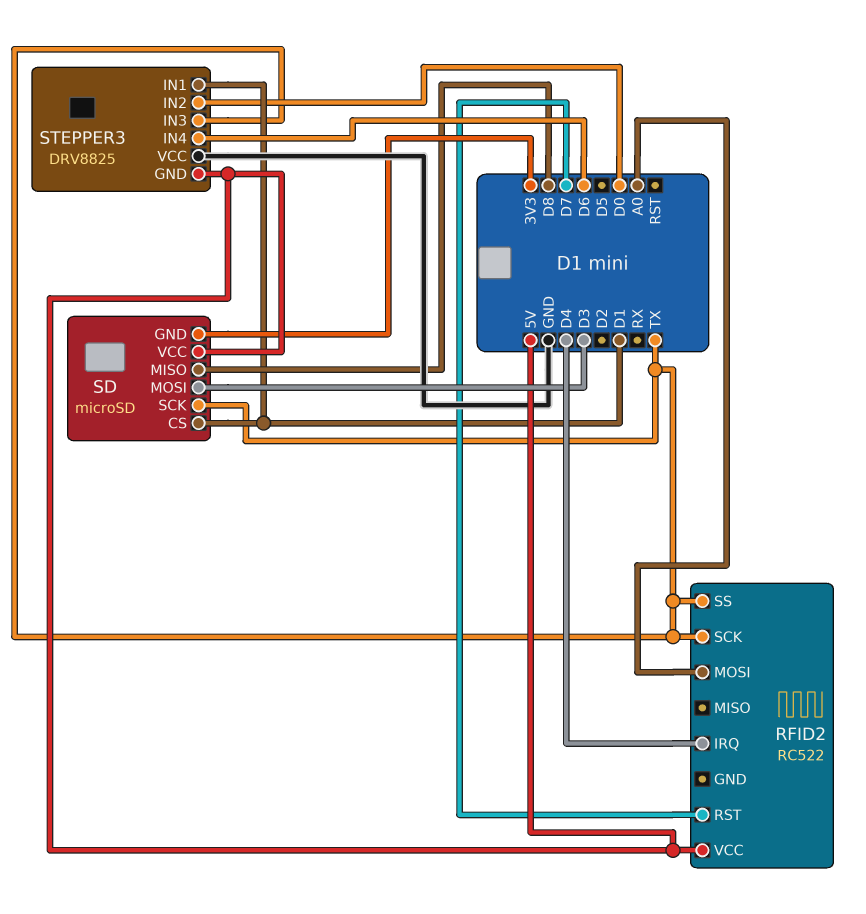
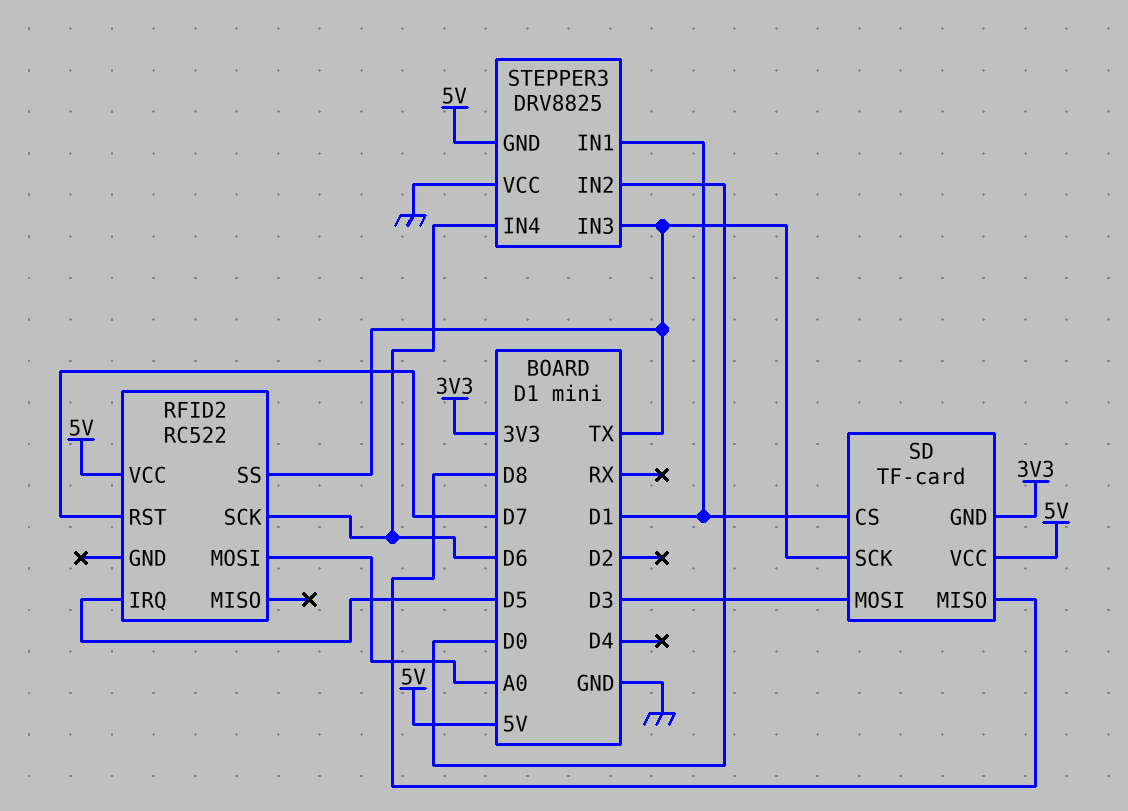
RFID2 pin IRQ: D4 -> D5
RFID2 pin SCK: TX -> D6
SD: microSD -> TF-card

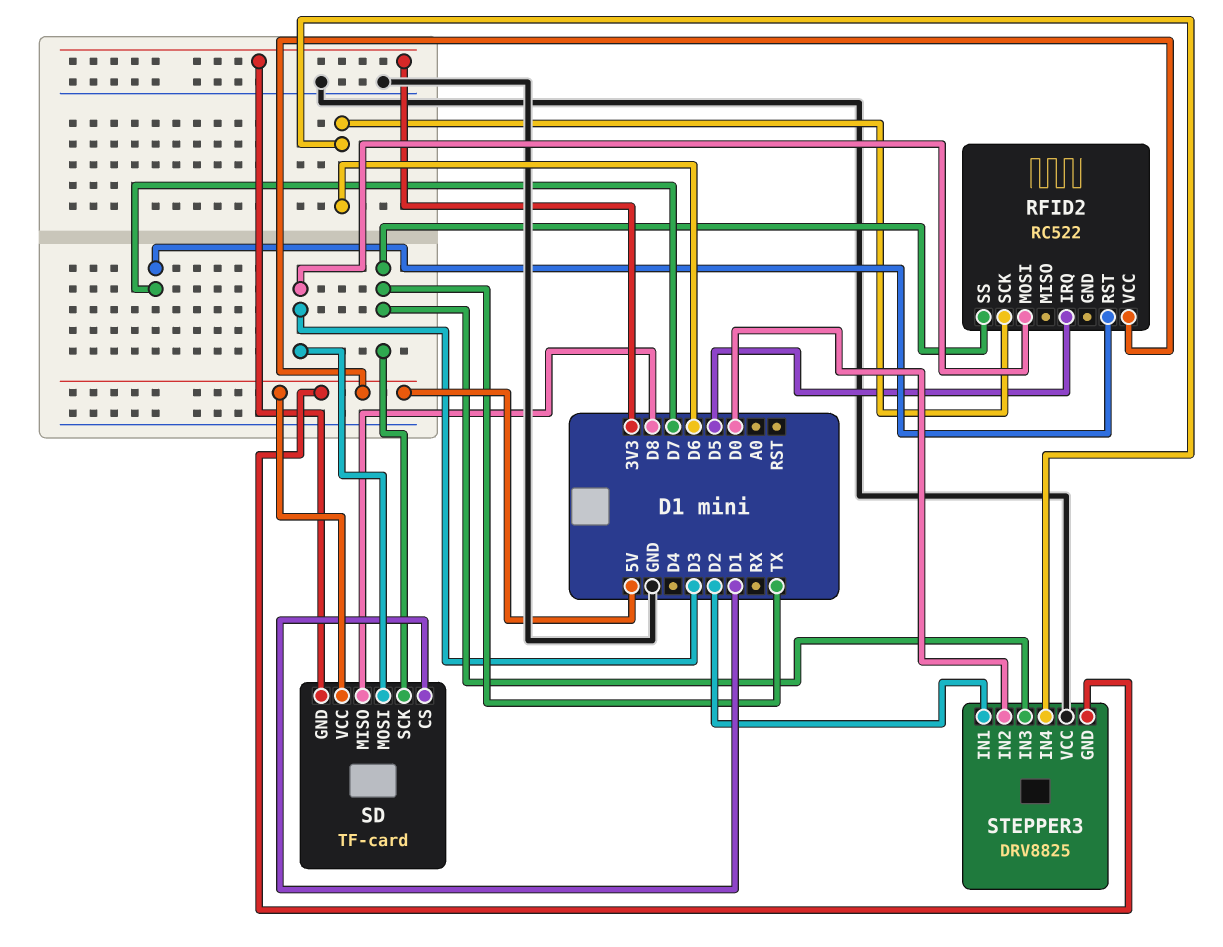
RFID2 pin MOSI: A0 -> D3
STEPPER3 pin IN1: D1 -> D2

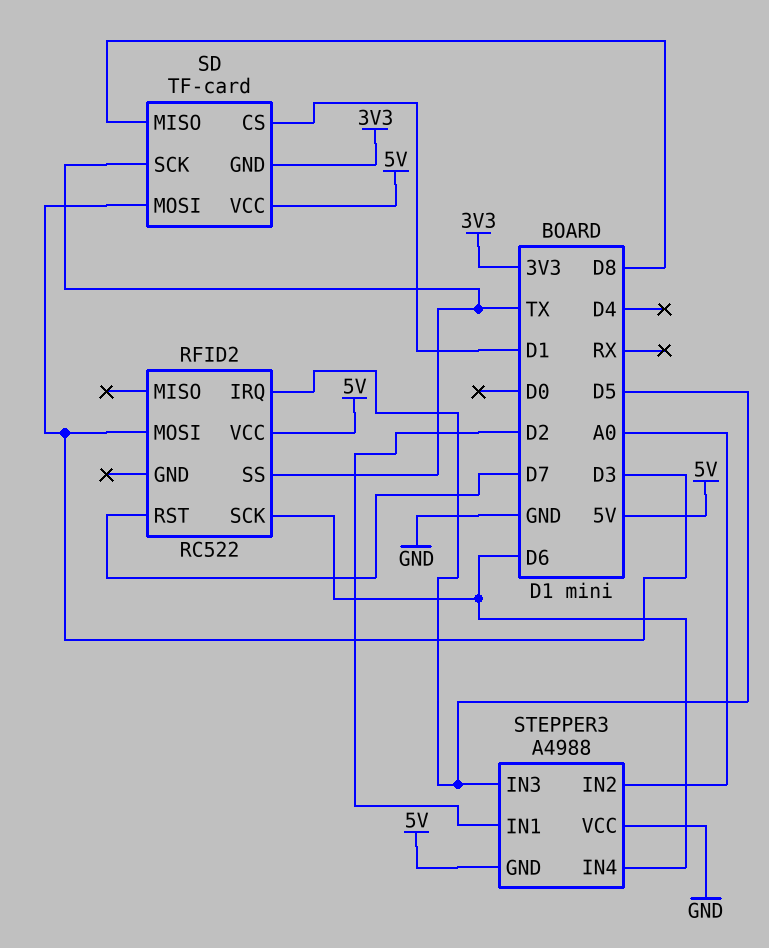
STEPPER3: DRV8825 -> A4988
STEPPER3 pin IN2: D0 -> A0
STEPPER3 pin IN3: TX -> D5

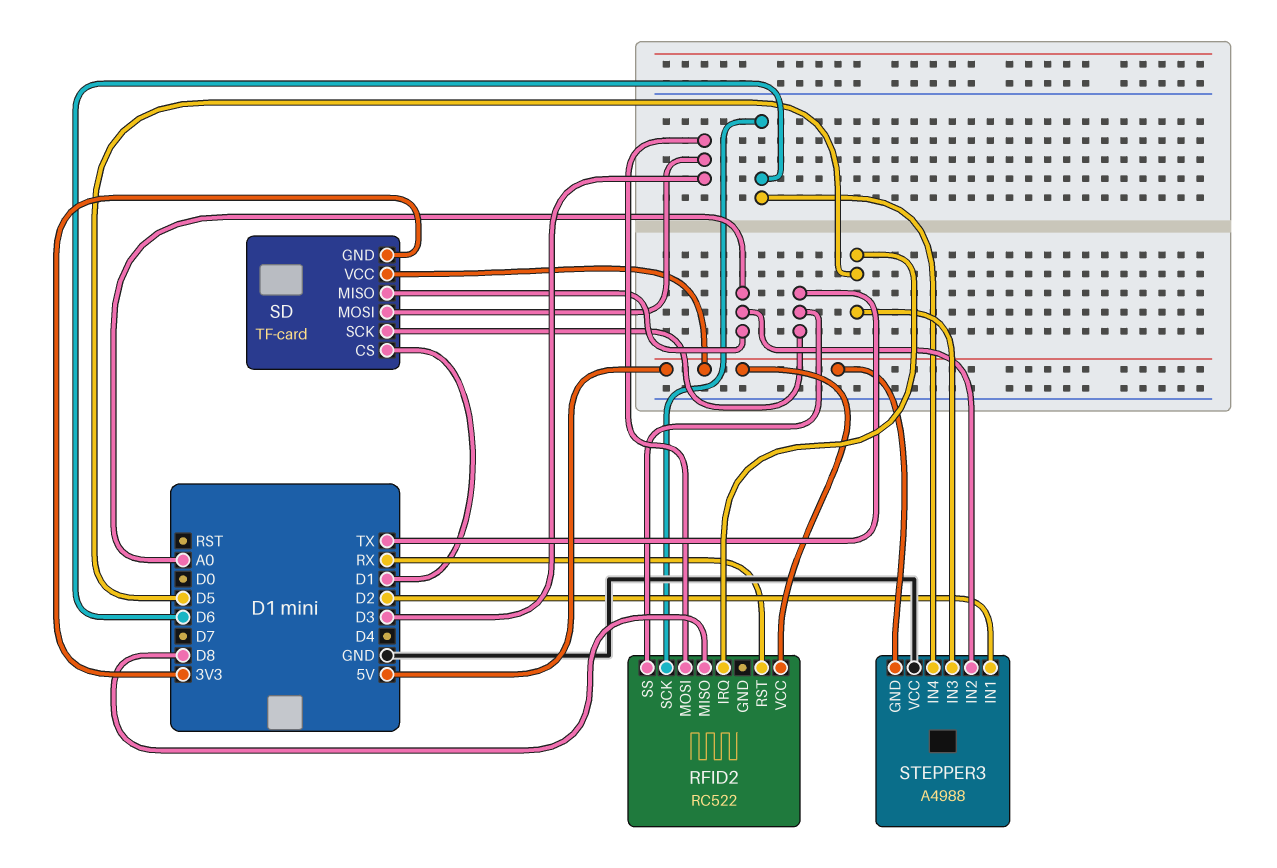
RFID2 pin MISO: none -> D8
RFID2 pin RST: D7 -> RX
SD pin MISO: D8 -> A0

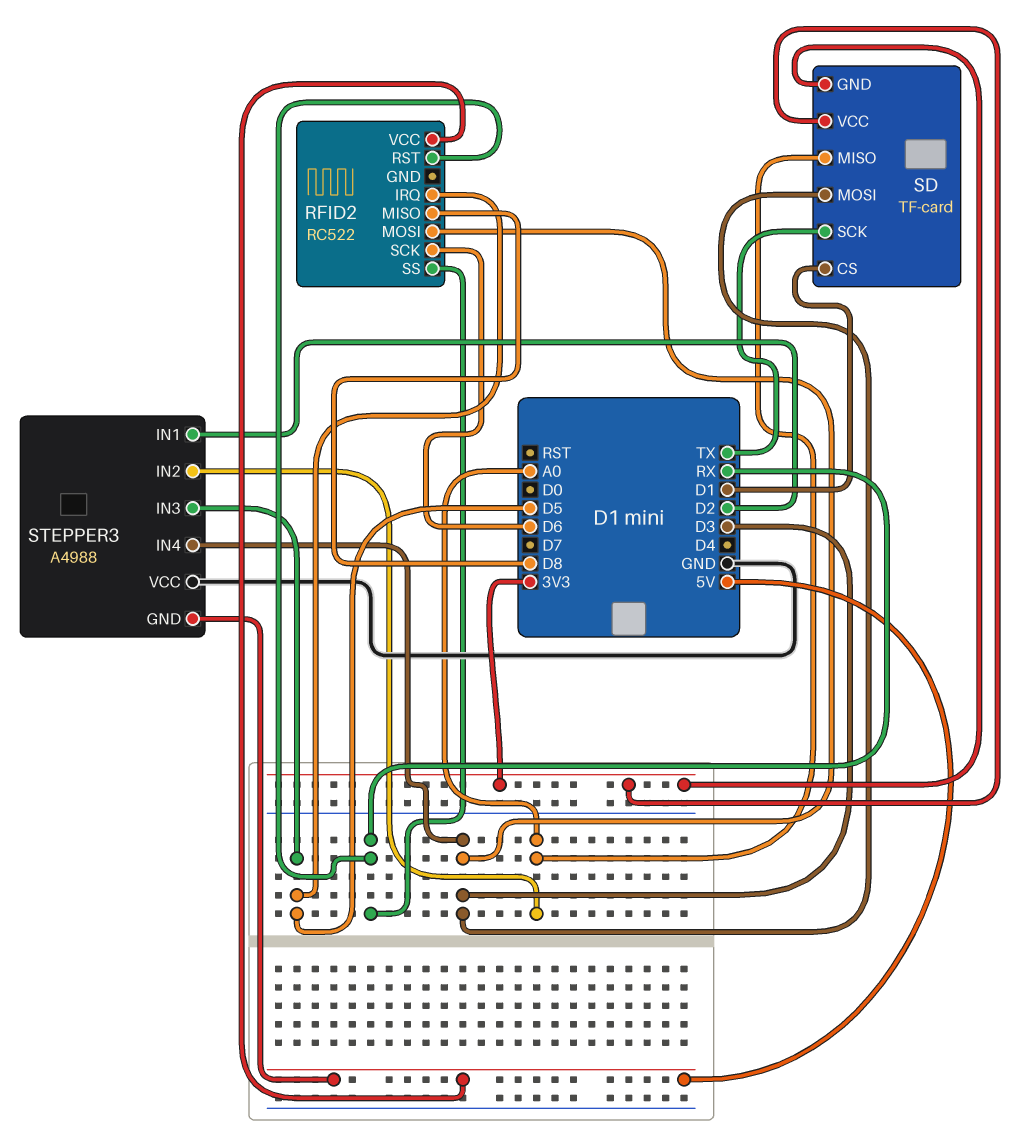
RFID2 pin SS: TX -> RX
SD pin VCC: 5V -> 3V3
STEPPER3 pin IN4: D6 -> D3

